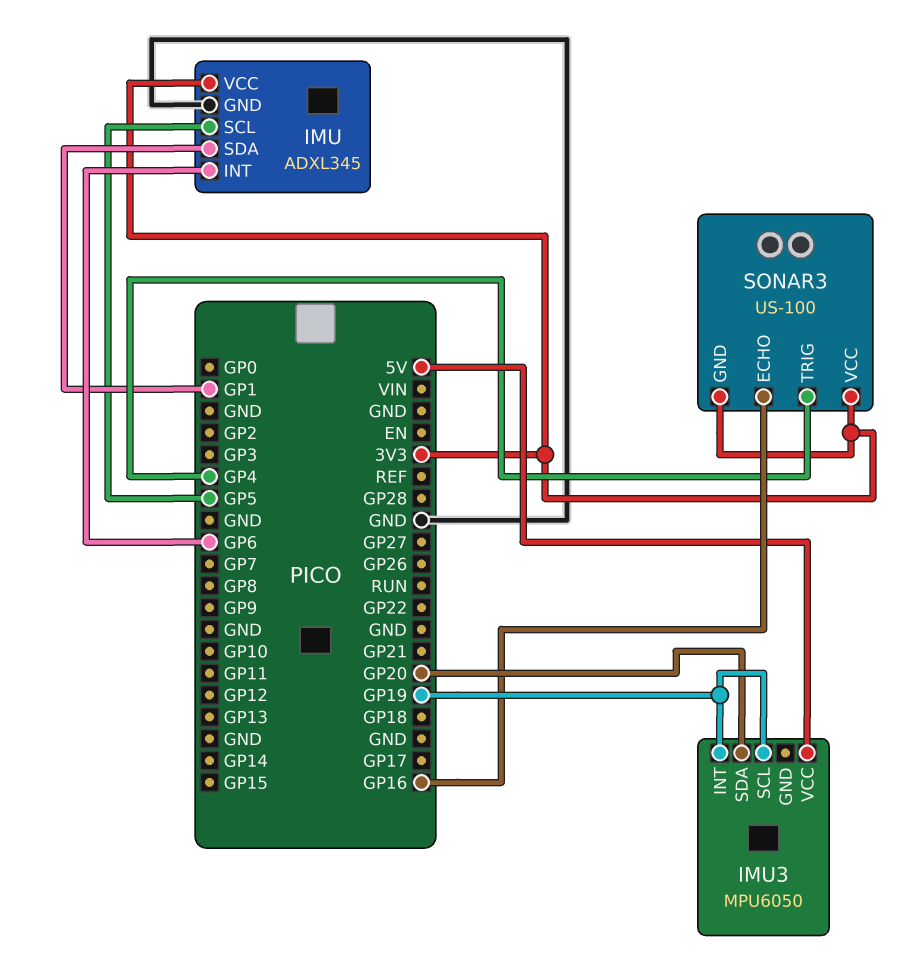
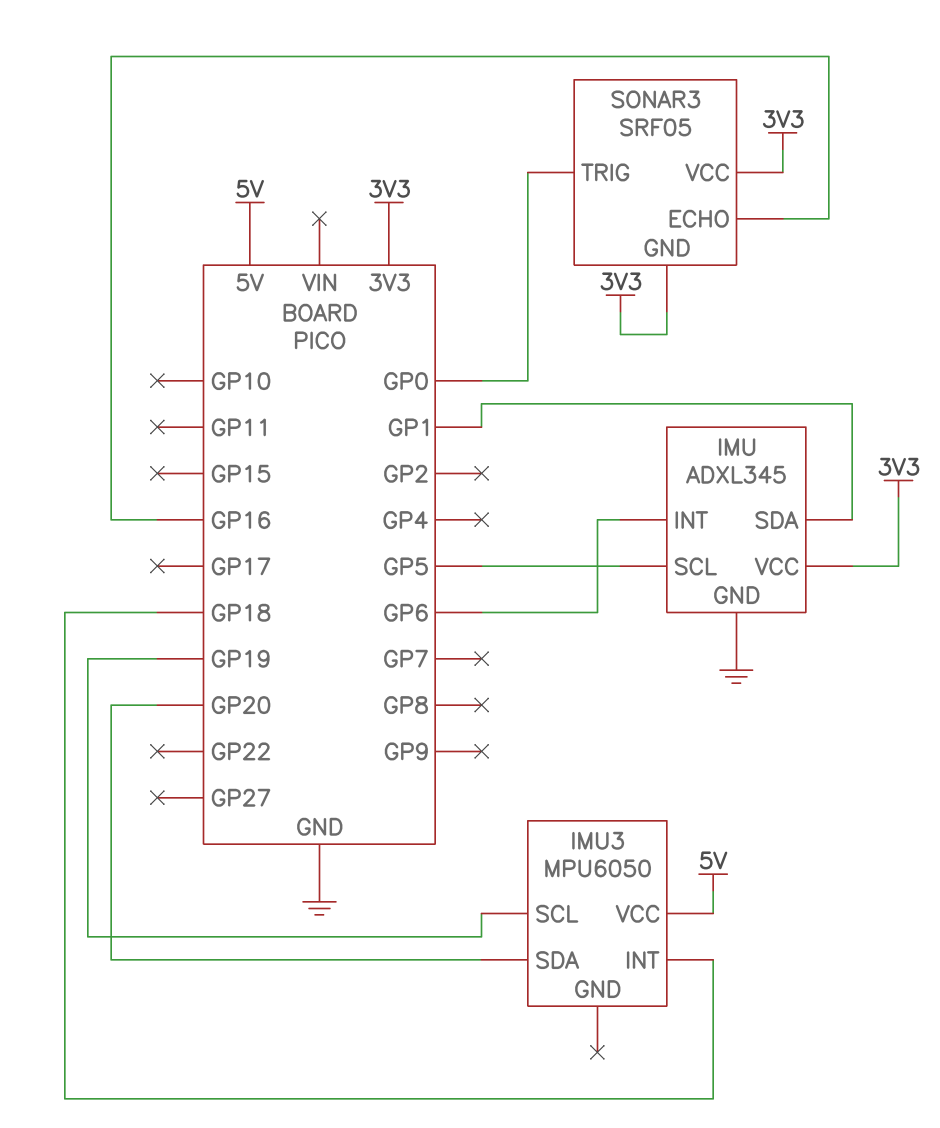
IMU3 pin INT: GP19 -> GP18
SONAR3: US-100 -> SRF05
SONAR3 pin TRIG: GP4 -> GP0

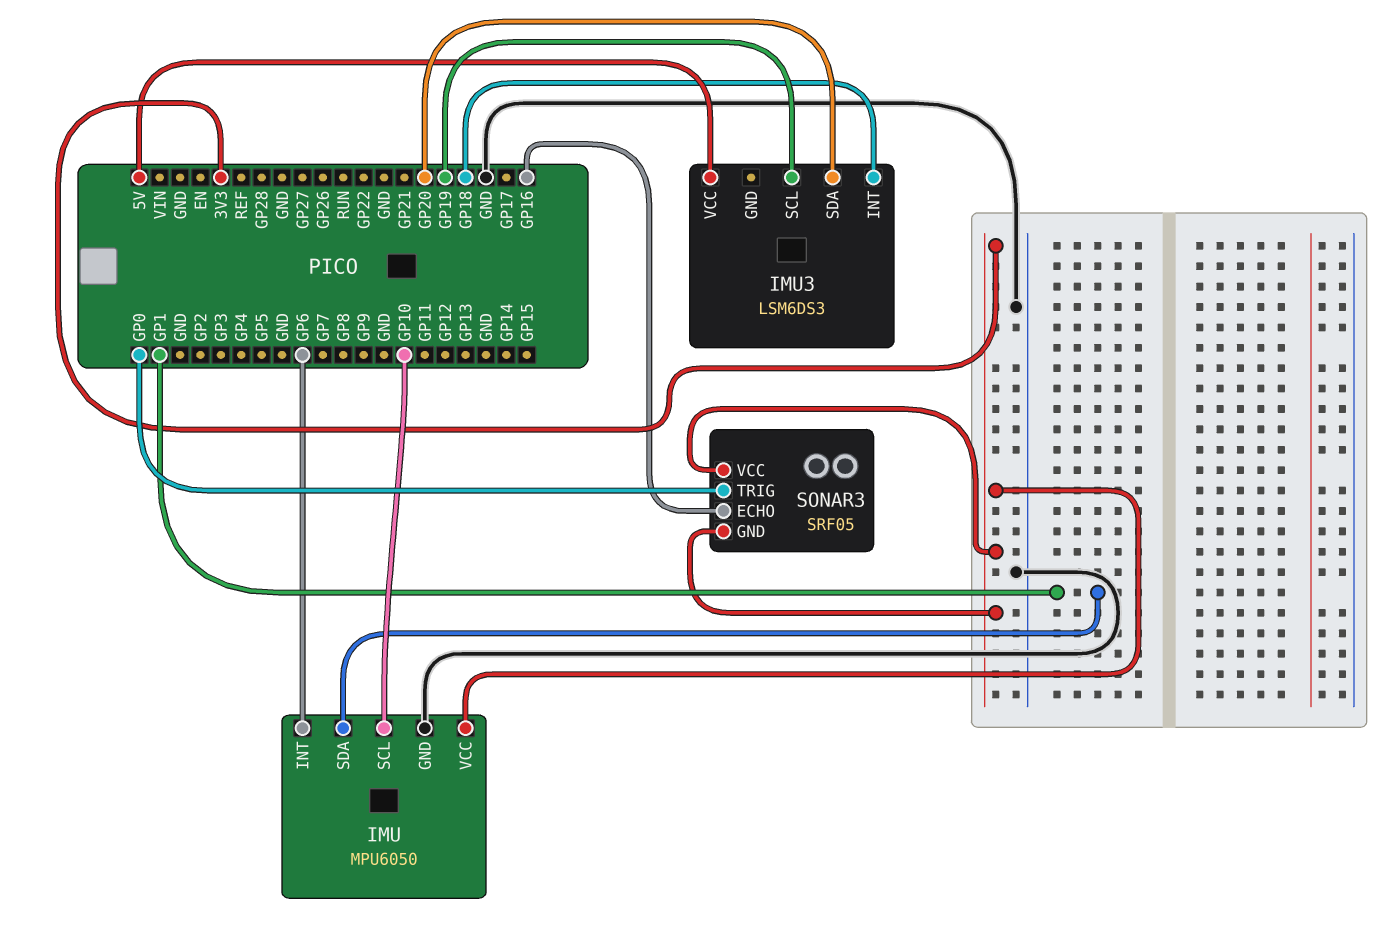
IMU: ADXL345 -> MPU6050
IMU pin SCL: GP5 -> GP10
IMU3: MPU6050 -> LSM6DS3

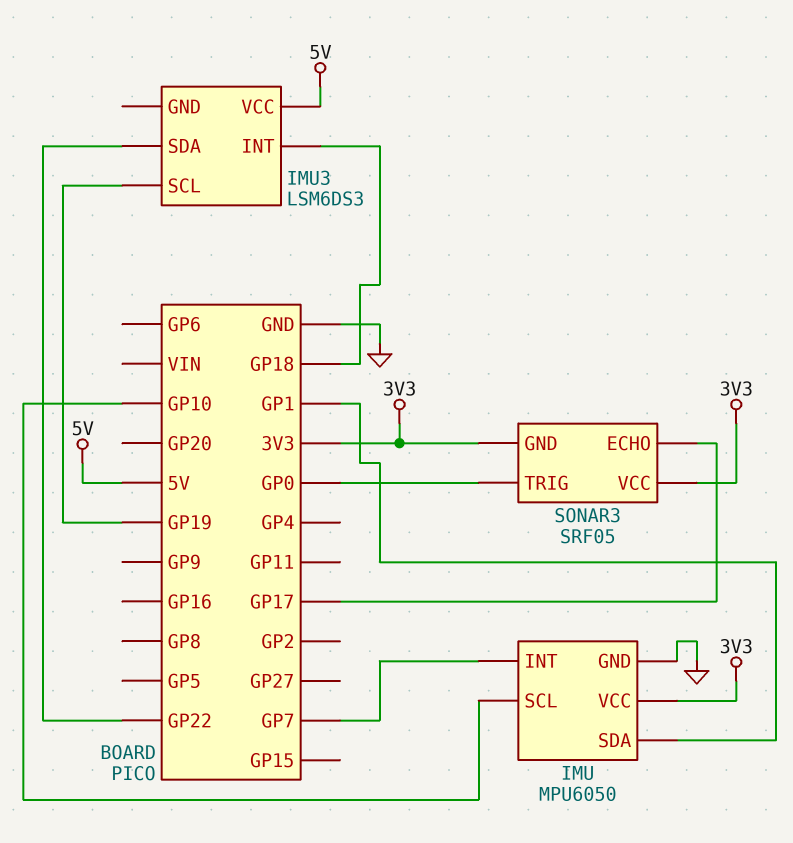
IMU pin INT: GP6 -> GP7
IMU3 pin SDA: GP20 -> GP22
SONAR3 pin ECHO: GP16 -> GP17

